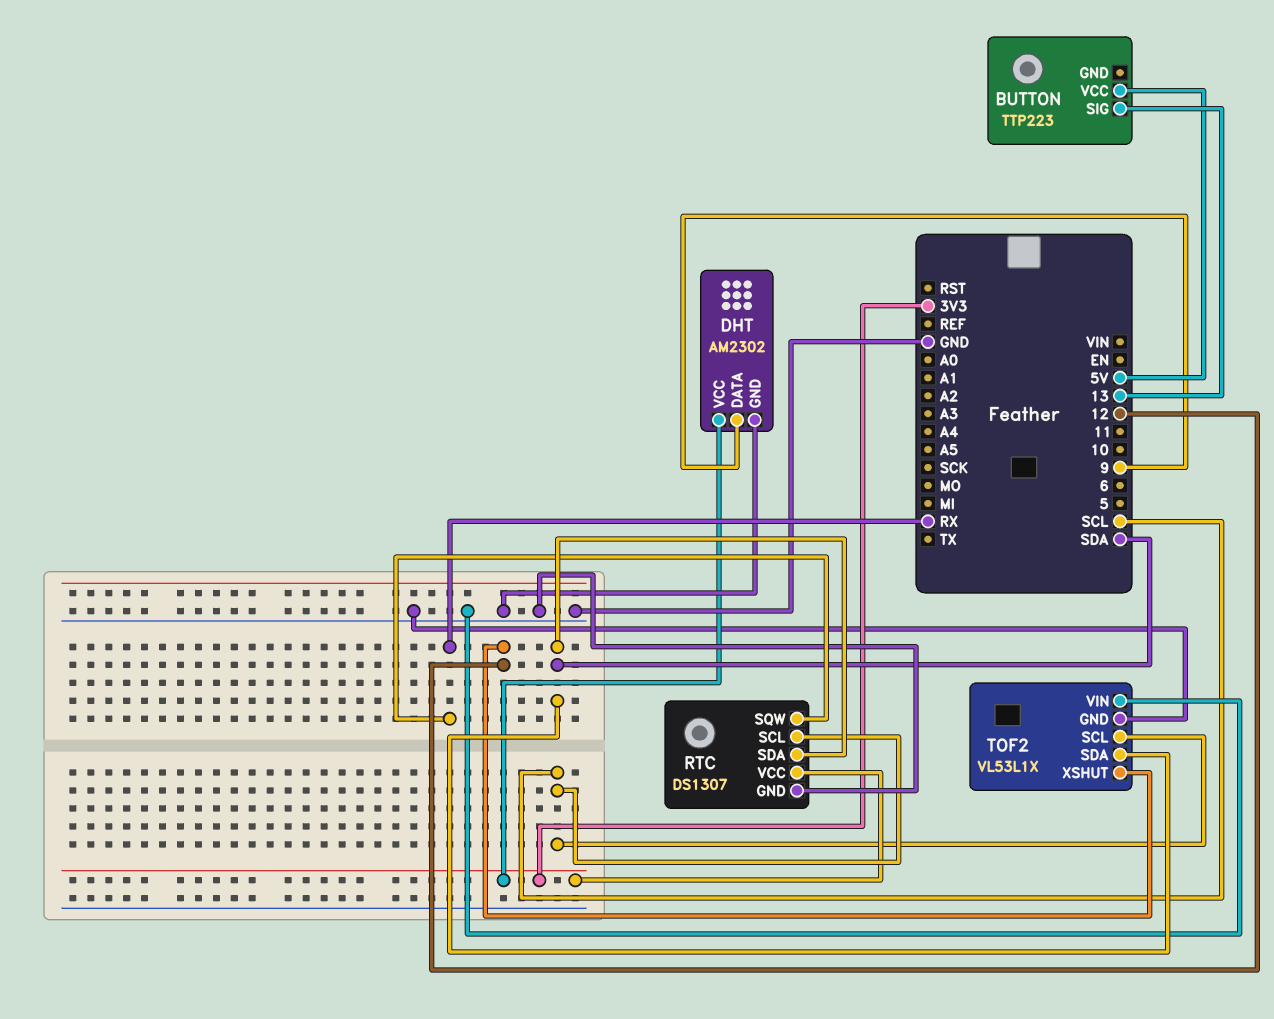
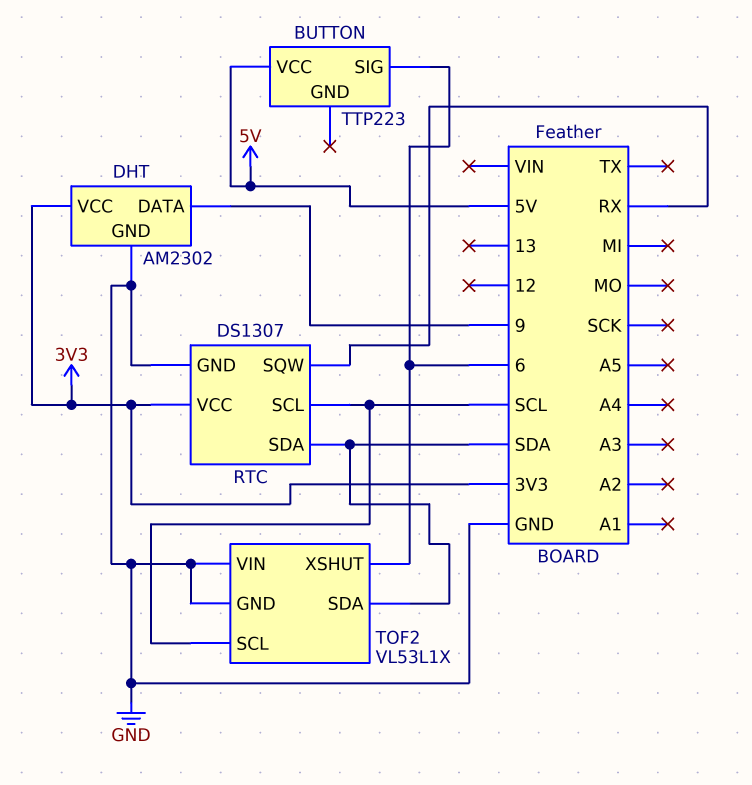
BUTTON pin SIG: 13 -> 6
TOF2 pin XSHUT: 12 -> 6

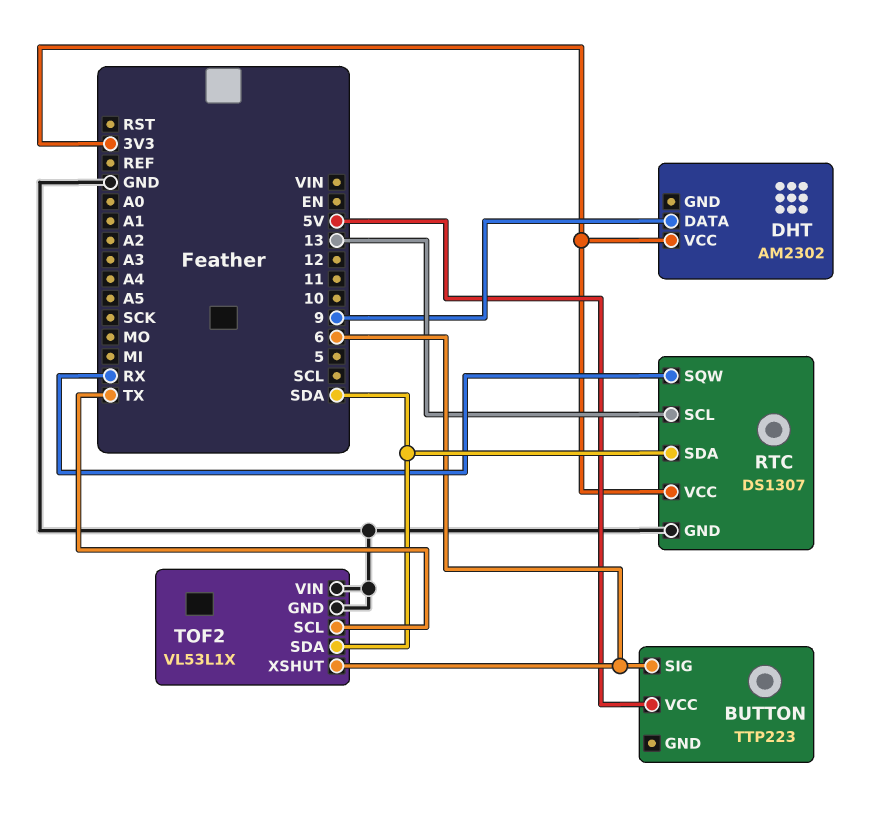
DHT pin GND: GND -> none
RTC pin SCL: SCL -> 13
TOF2 pin SCL: SCL -> TX

